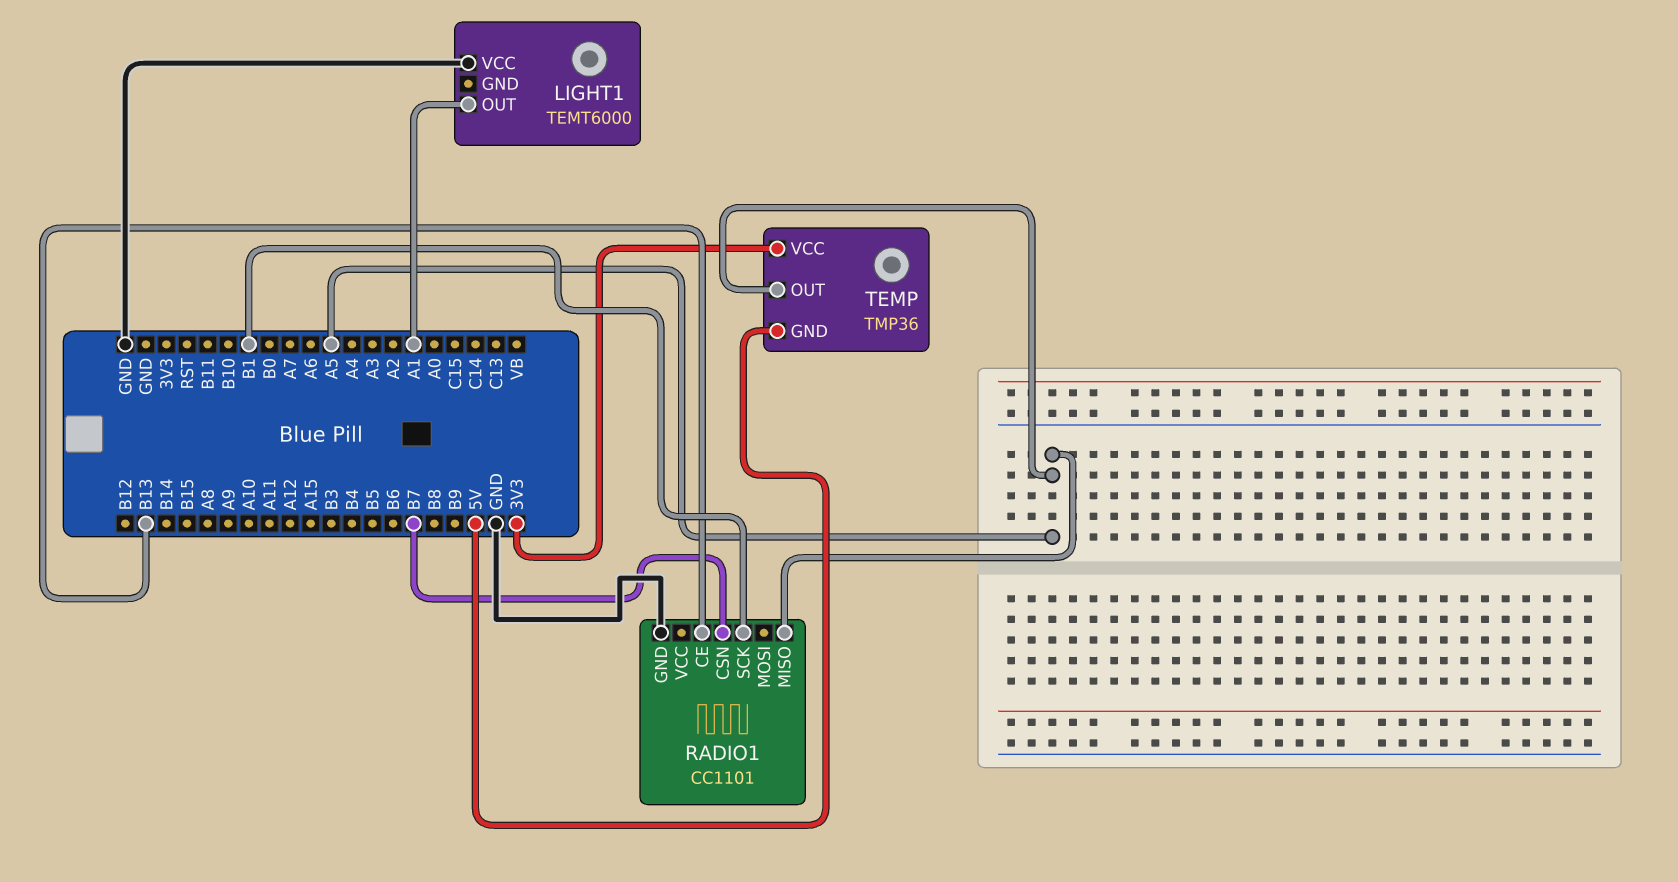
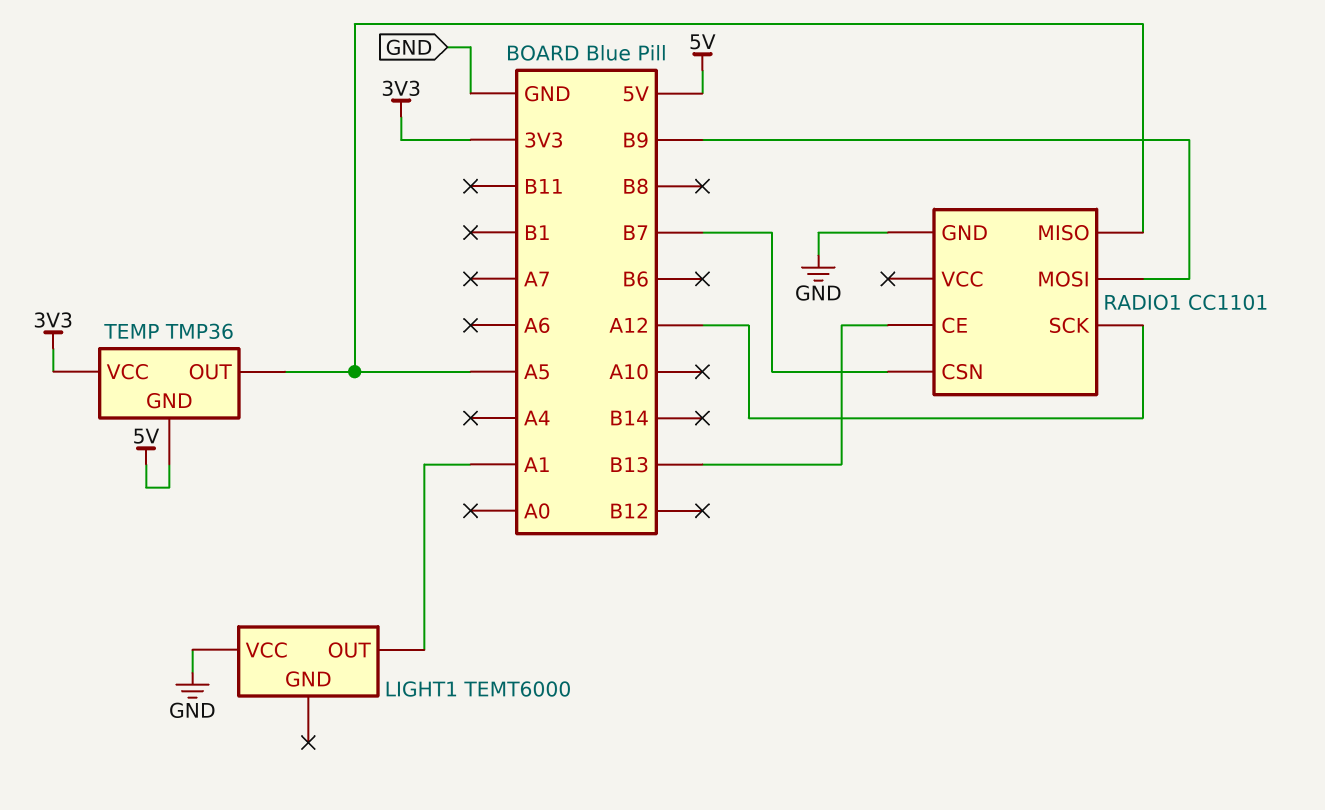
RADIO1 pin MOSI: none -> B9
RADIO1 pin SCK: B1 -> A12

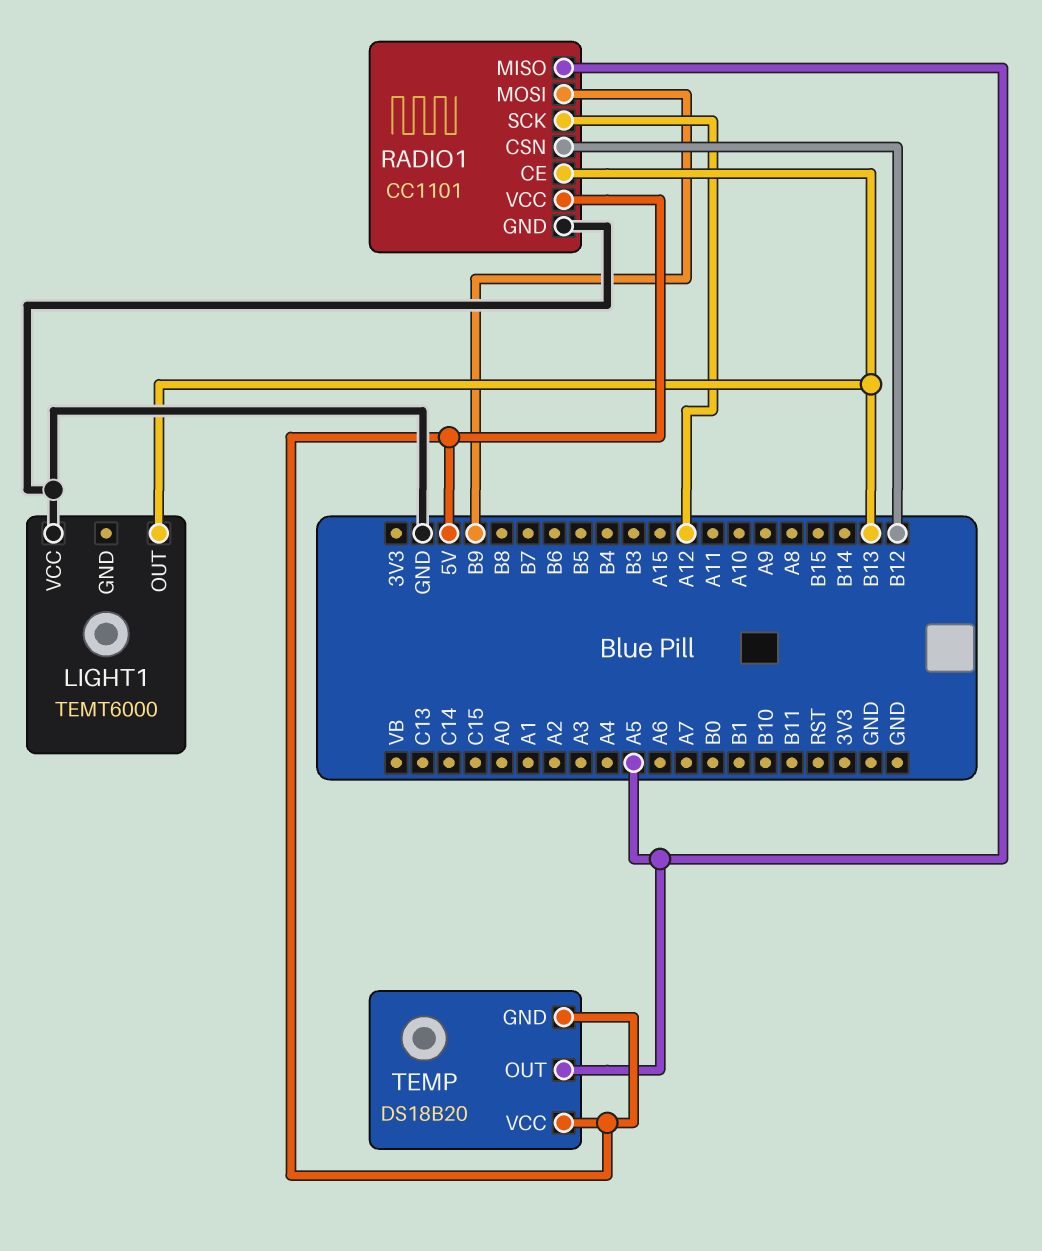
LIGHT1 pin OUT: A1 -> B13
RADIO1 pin CSN: B7 -> B12
RADIO1 pin VCC: none -> 5V
TEMP: TMP36 -> DS18B20
TEMP pin VCC: 3V3 -> 5V

